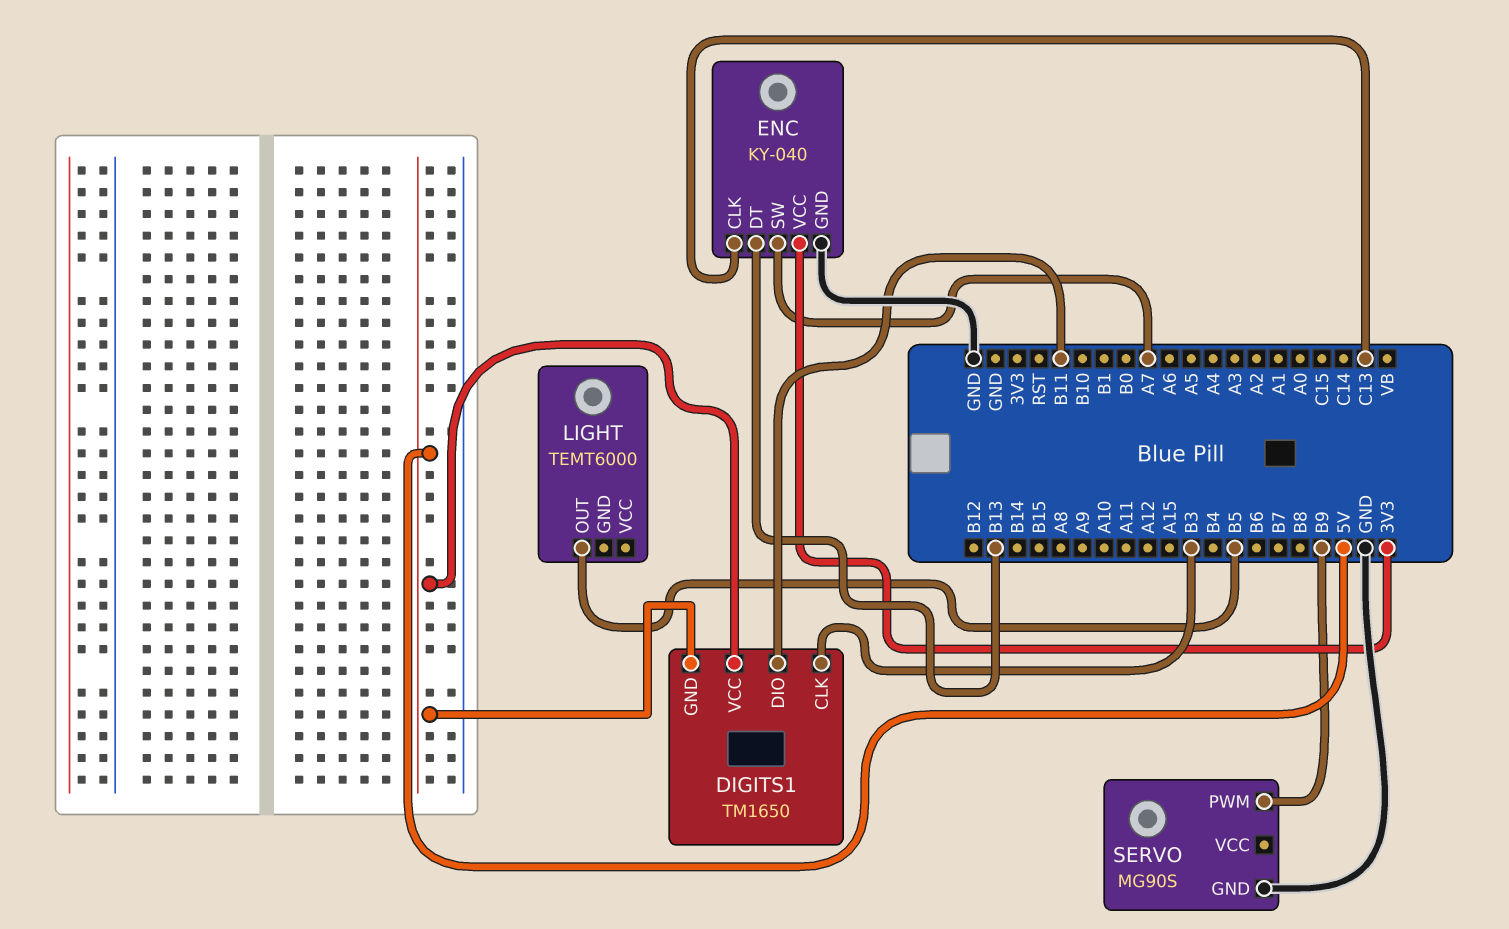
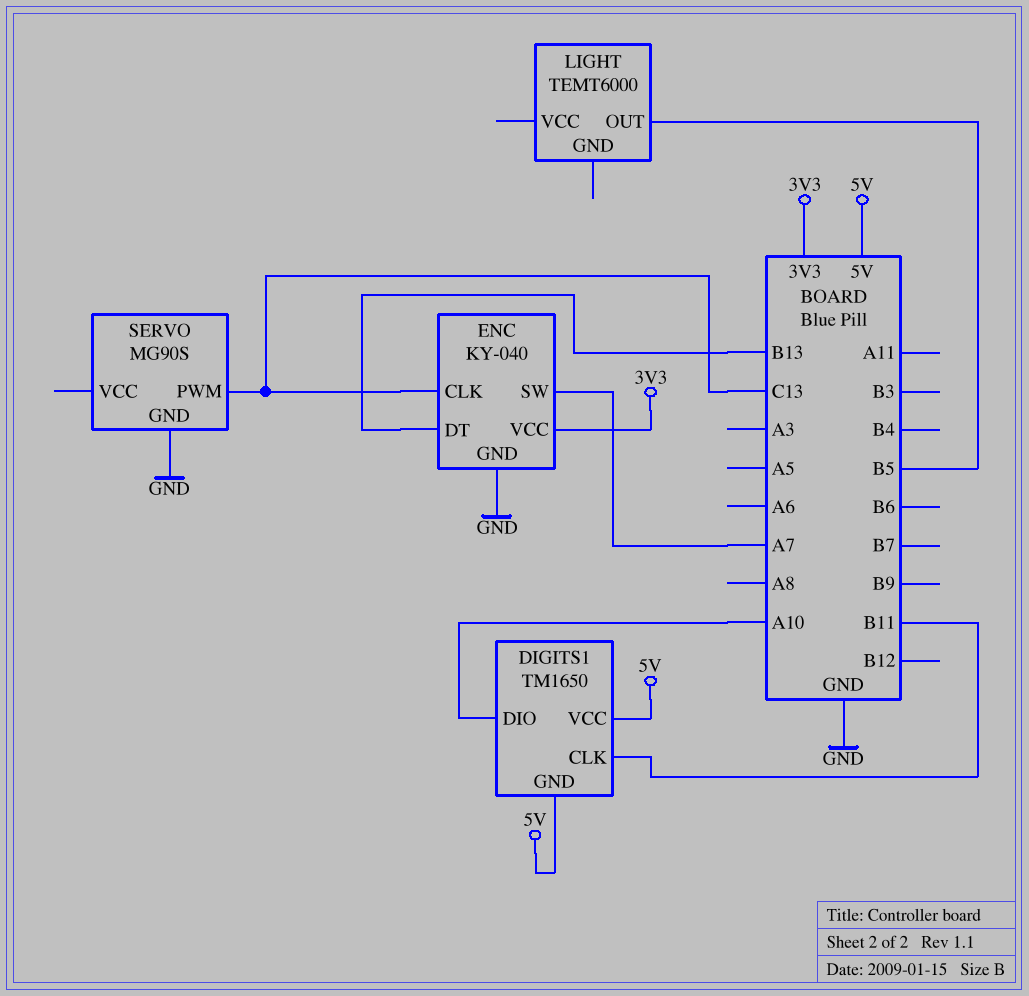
DIGITS1 pin CLK: B3 -> B11
DIGITS1 pin DIO: B11 -> A10
SERVO pin PWM: B9 -> C13

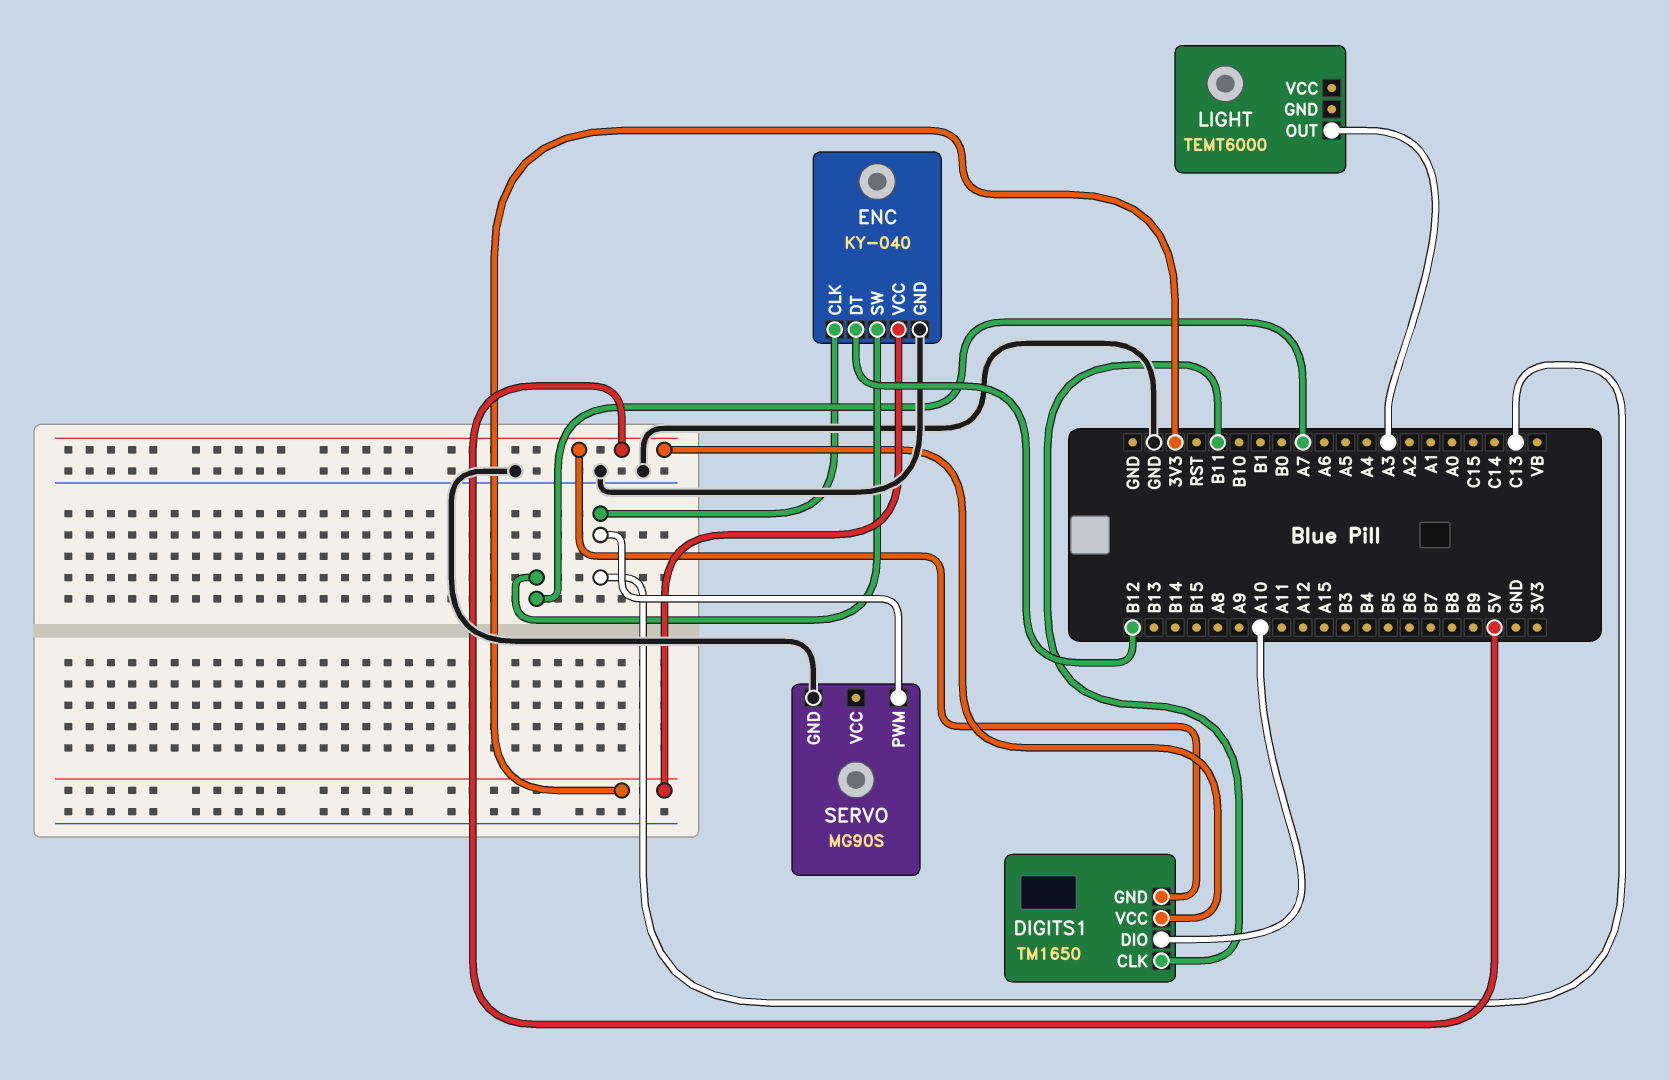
ENC pin DT: B13 -> B12
LIGHT pin OUT: B5 -> A3

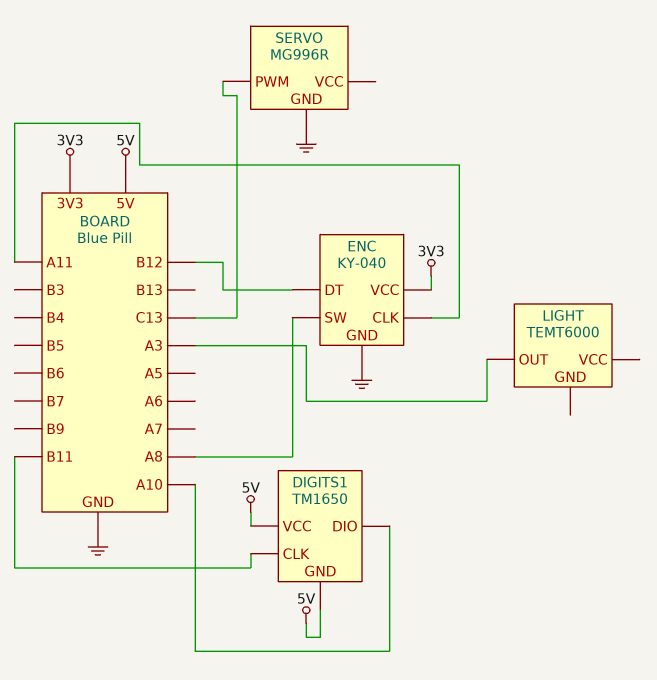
ENC pin CLK: C13 -> A11
ENC pin SW: A7 -> A8
SERVO: MG90S -> MG996R

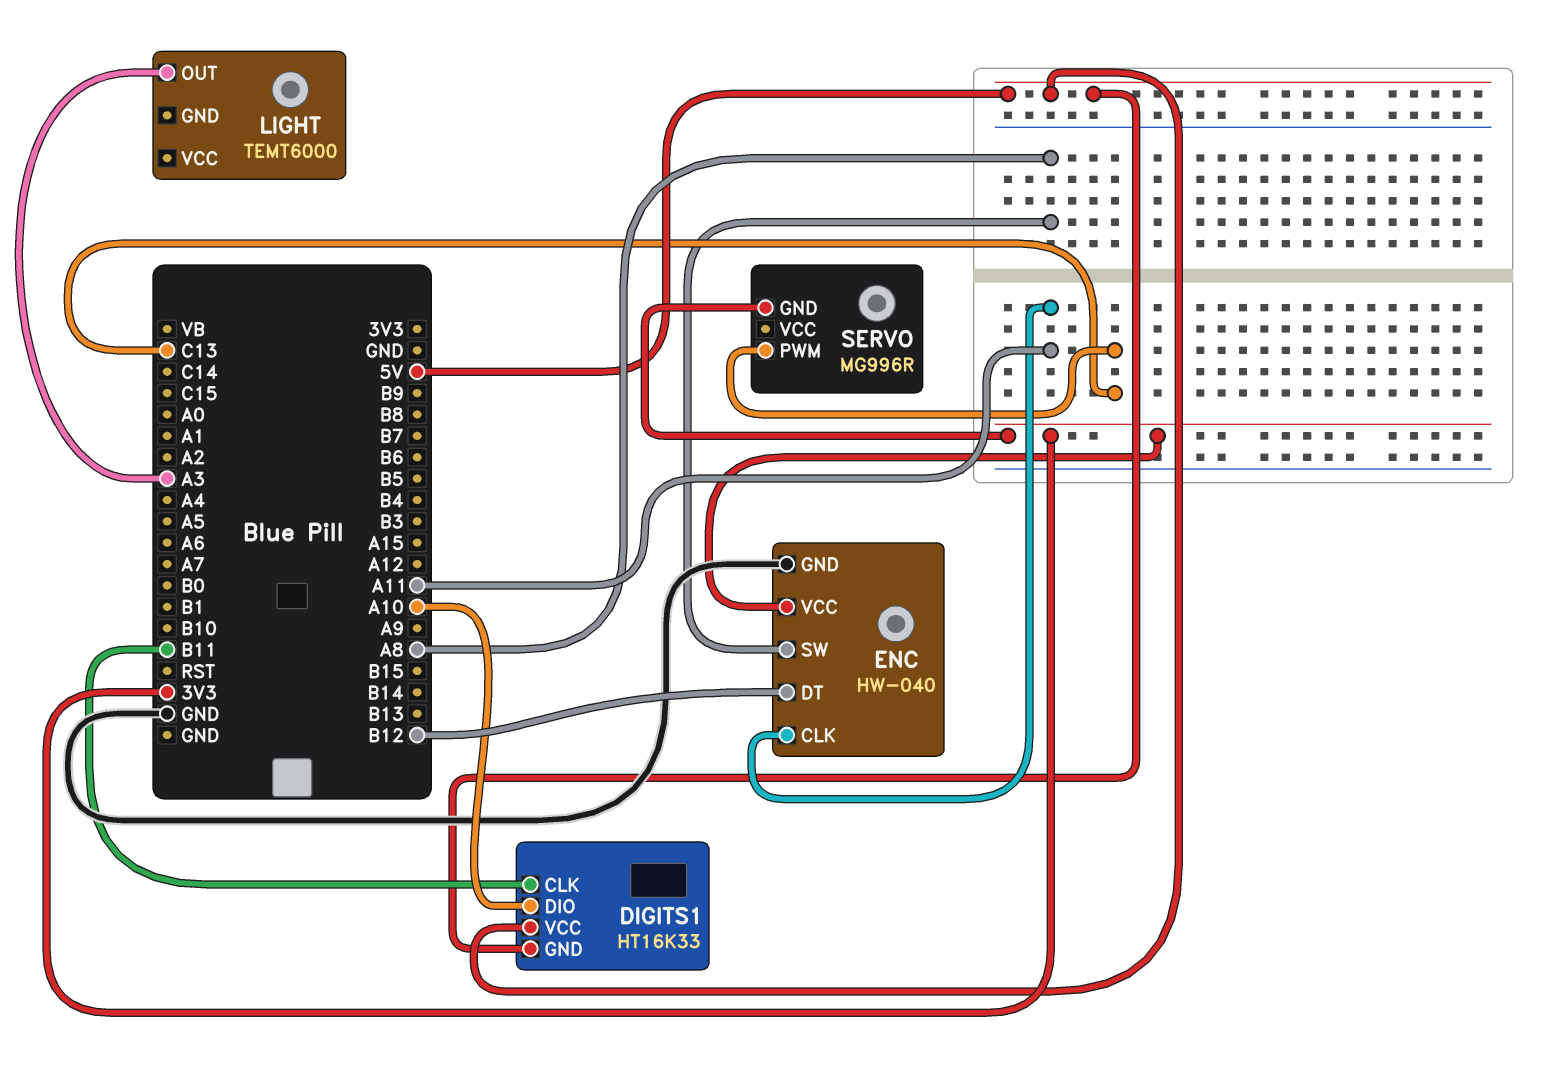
DIGITS1: TM1650 -> HT16K33
ENC: KY-040 -> HW-040
SERVO pin GND: GND -> 3V3

